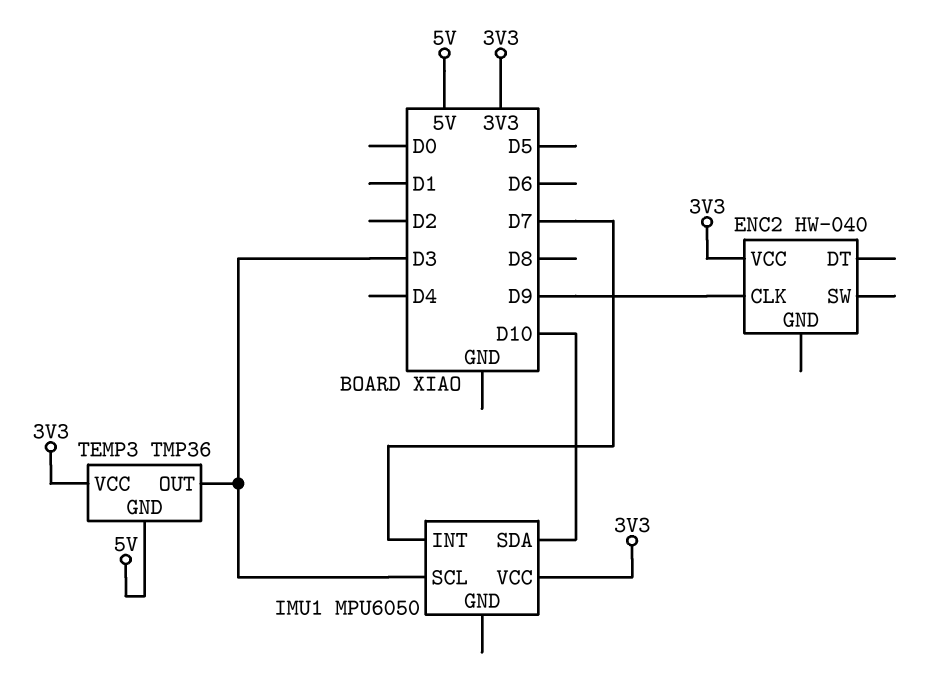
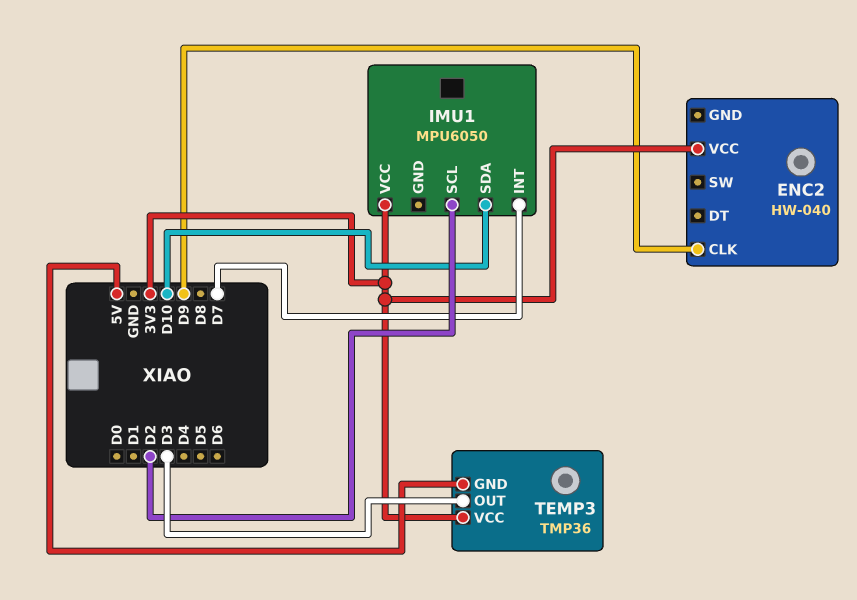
IMU1 pin SCL: D3 -> D2

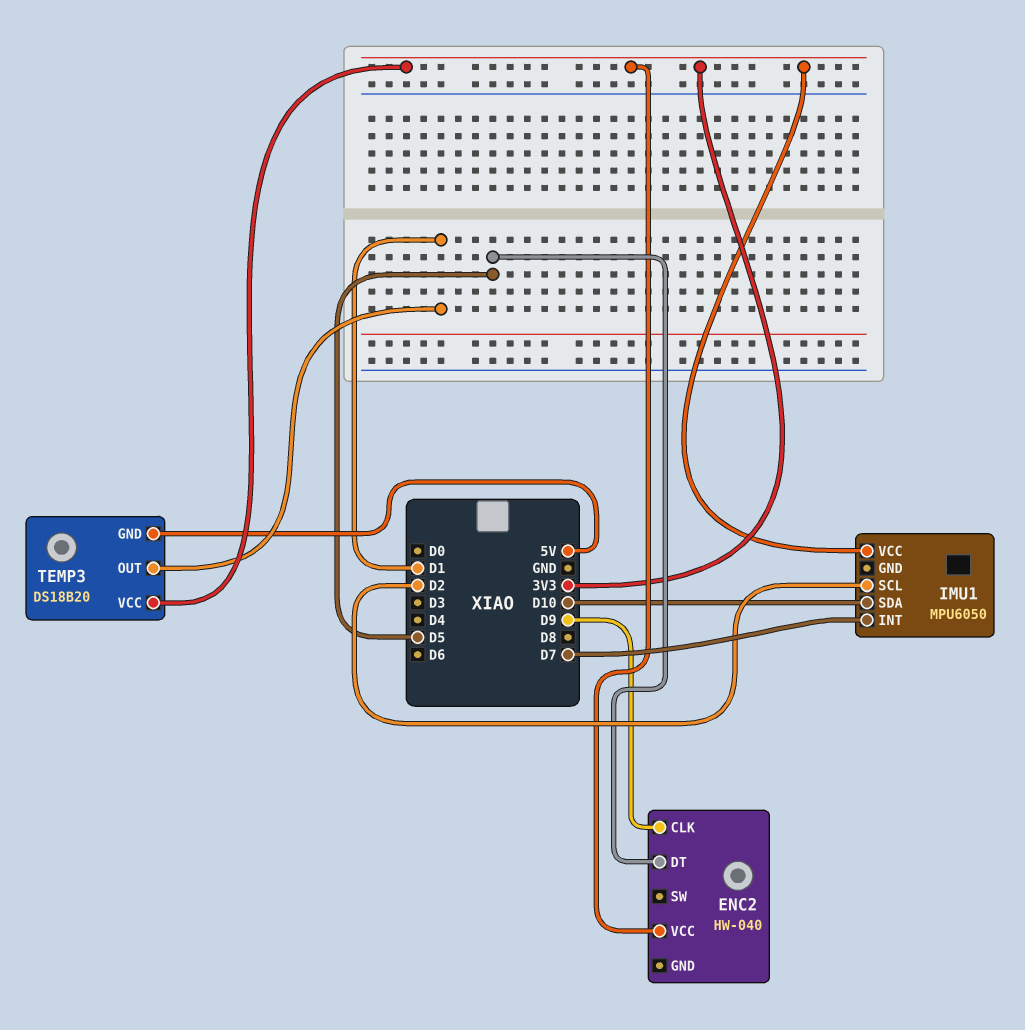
ENC2 pin DT: none -> D5
TEMP3: TMP36 -> DS18B20
TEMP3 pin OUT: D3 -> D1

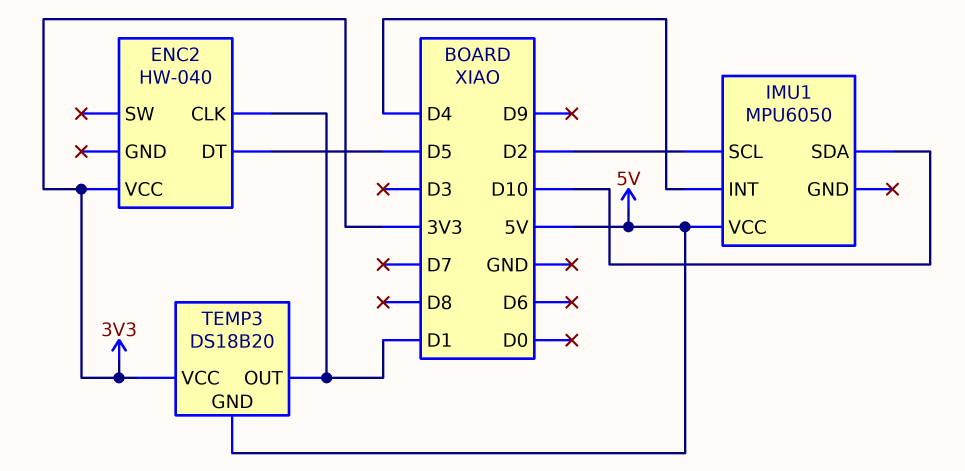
ENC2 pin CLK: D9 -> D1
IMU1 pin INT: D7 -> D4
IMU1 pin VCC: 3V3 -> 5V

